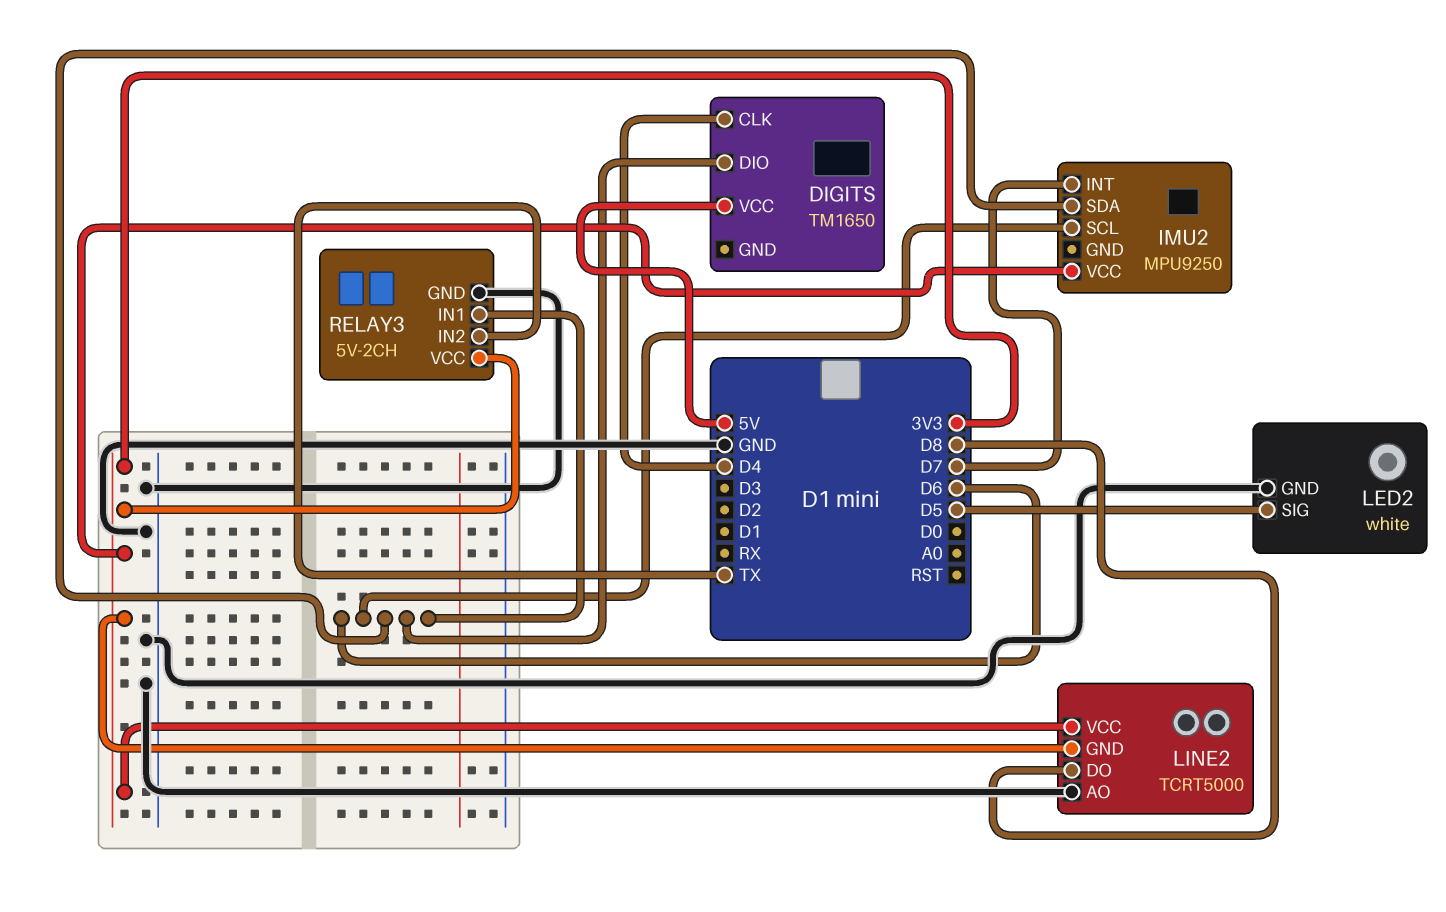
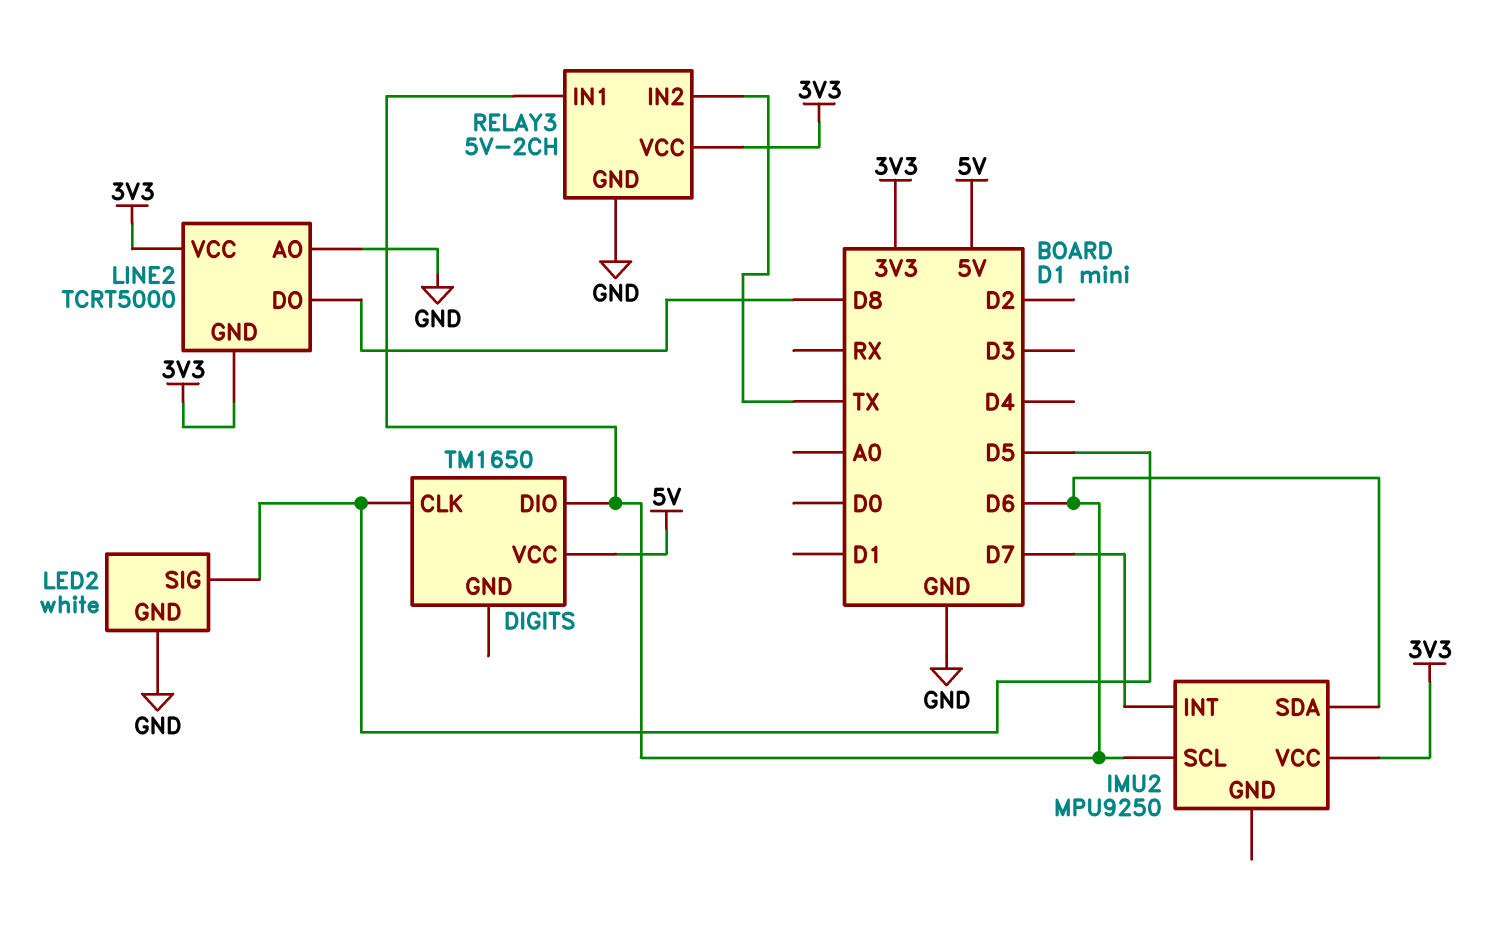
DIGITS pin CLK: D4 -> D5

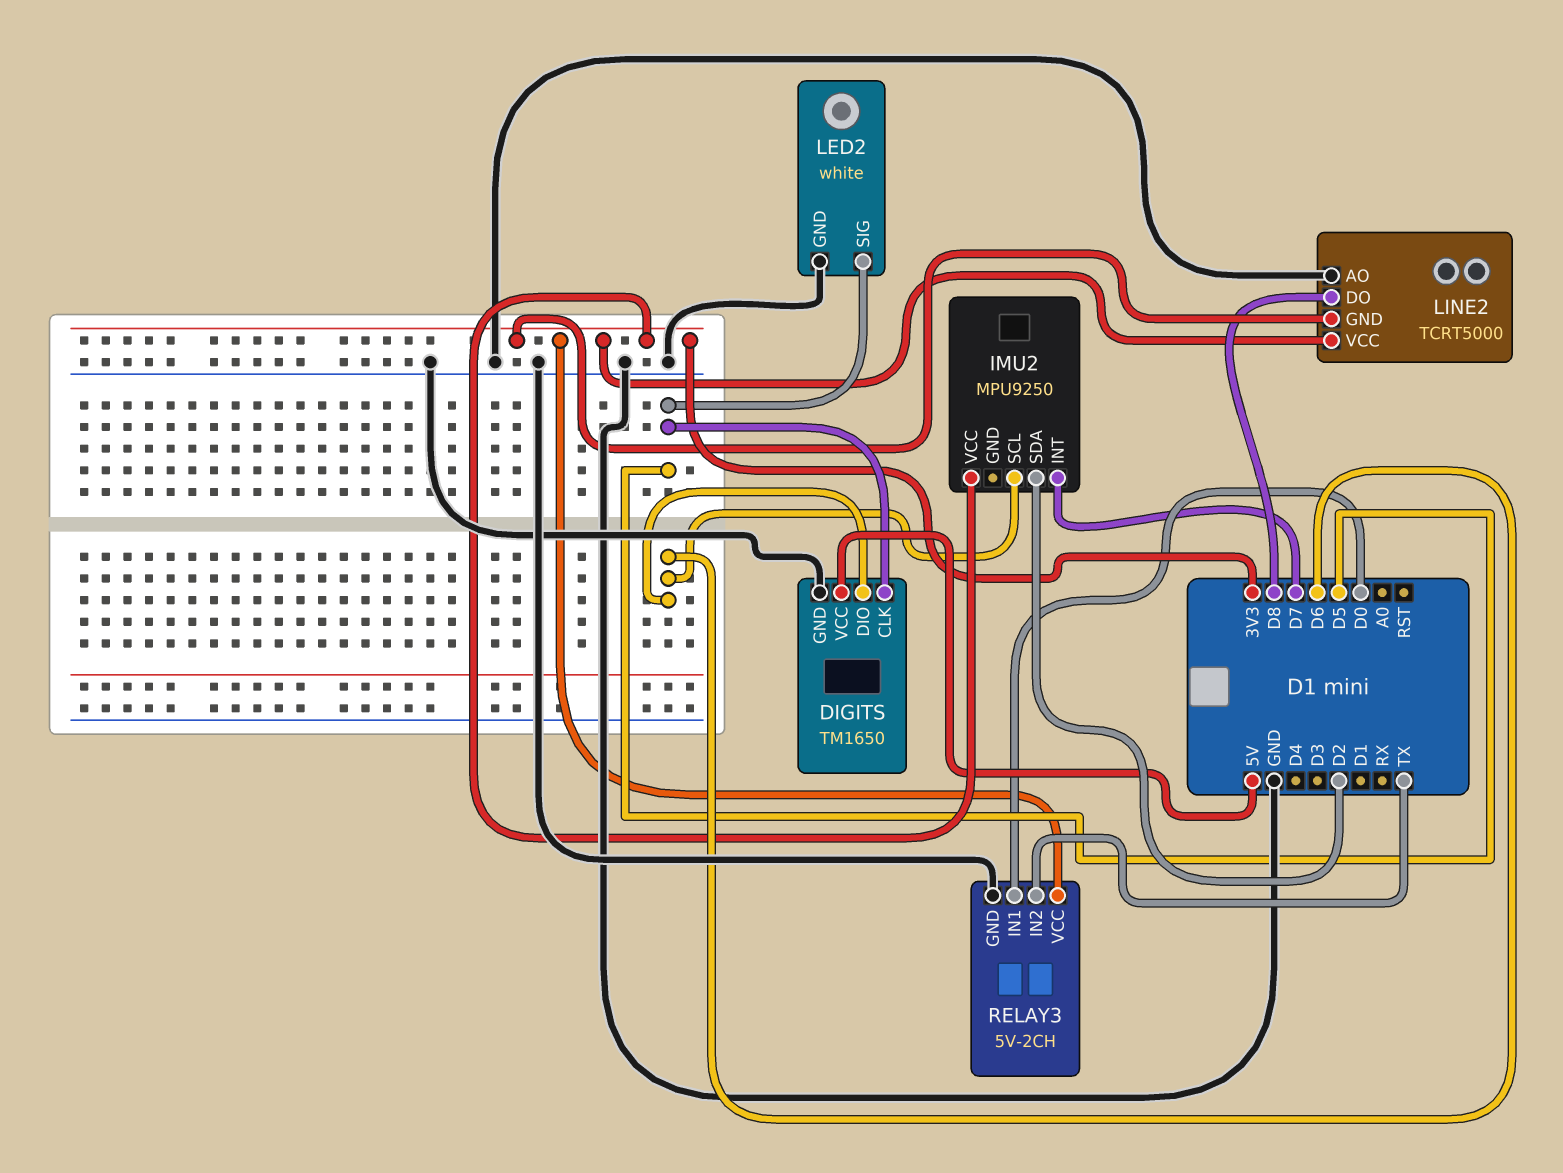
DIGITS pin GND: none -> GND
IMU2 pin SDA: D6 -> D2
RELAY3 pin IN1: D6 -> D0

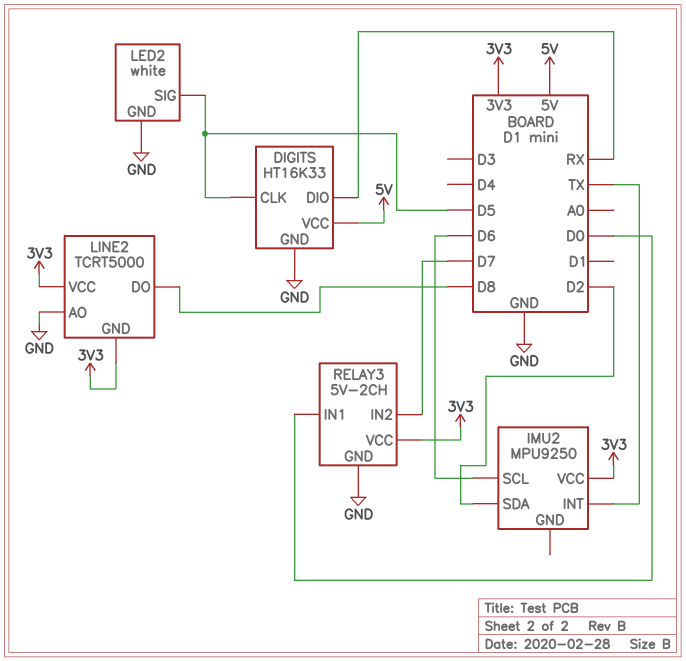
DIGITS: TM1650 -> HT16K33
DIGITS pin DIO: D6 -> RX
IMU2 pin INT: D7 -> TX
RELAY3 pin IN2: TX -> D7

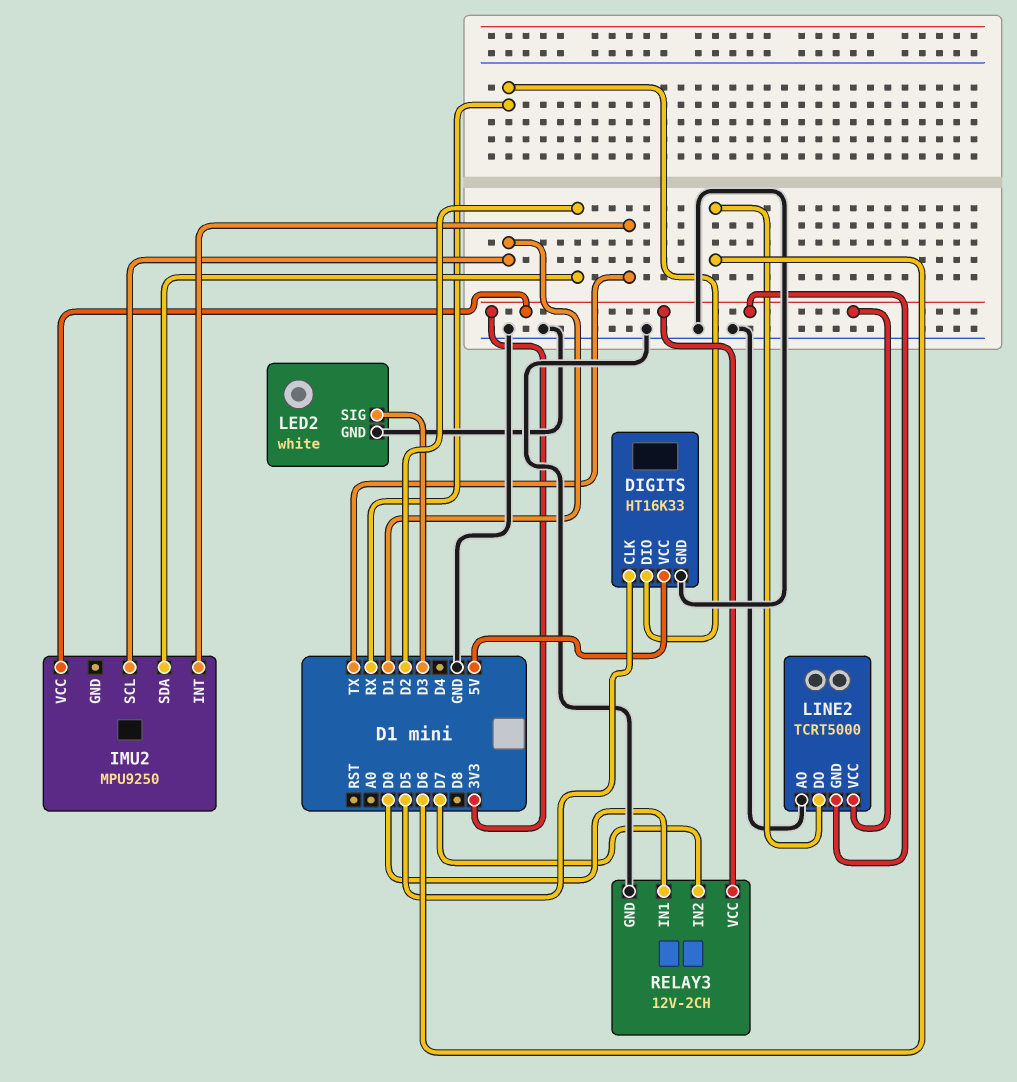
IMU2 pin SCL: D6 -> D1
LED2 pin SIG: D5 -> D3
LINE2 pin DO: D8 -> D6
RELAY3: 5V-2CH -> 12V-2CH

